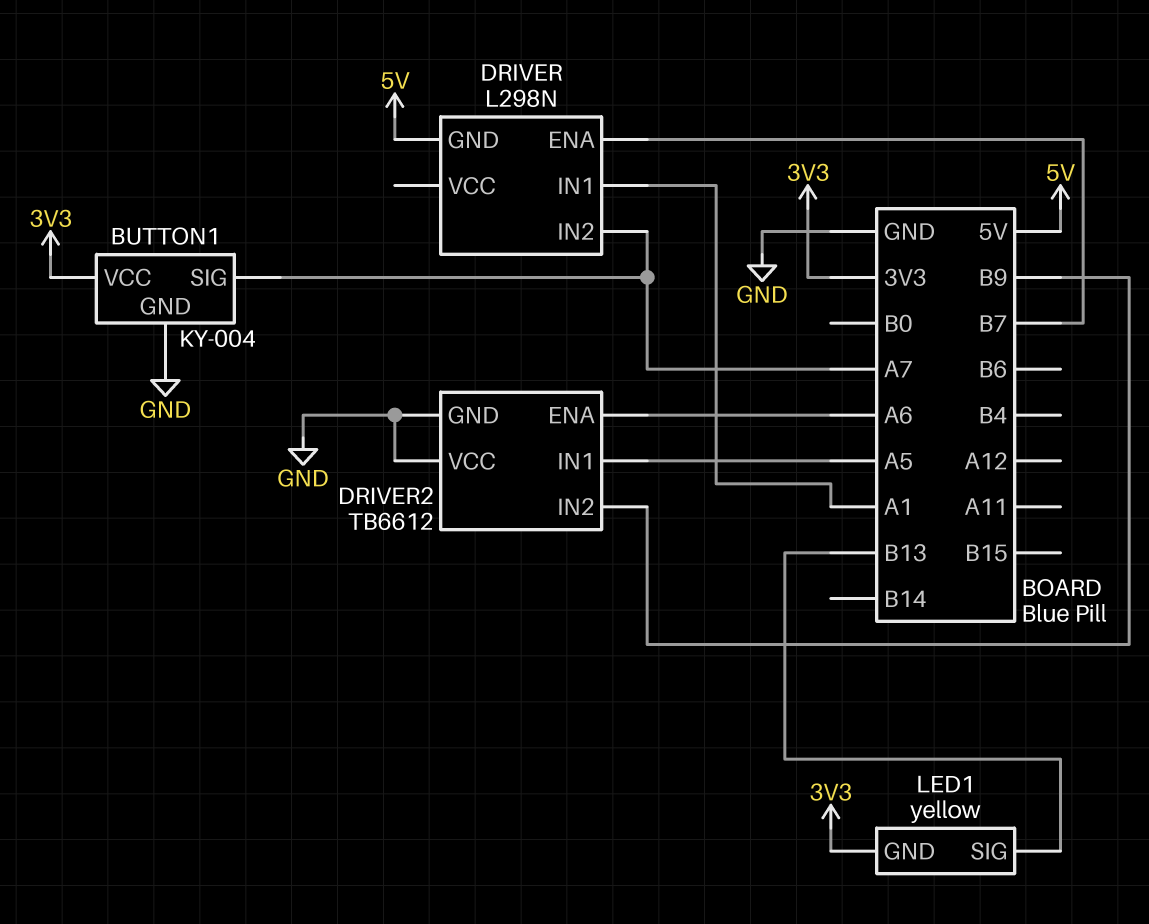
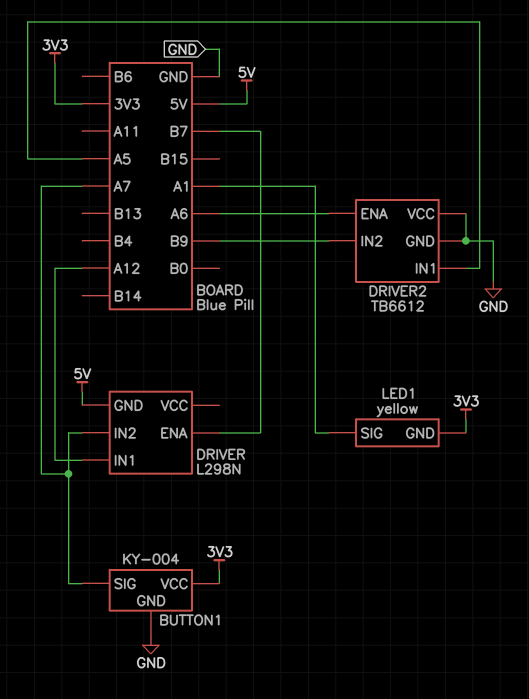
DRIVER pin IN1: A1 -> A12
LED1 pin SIG: B13 -> A1

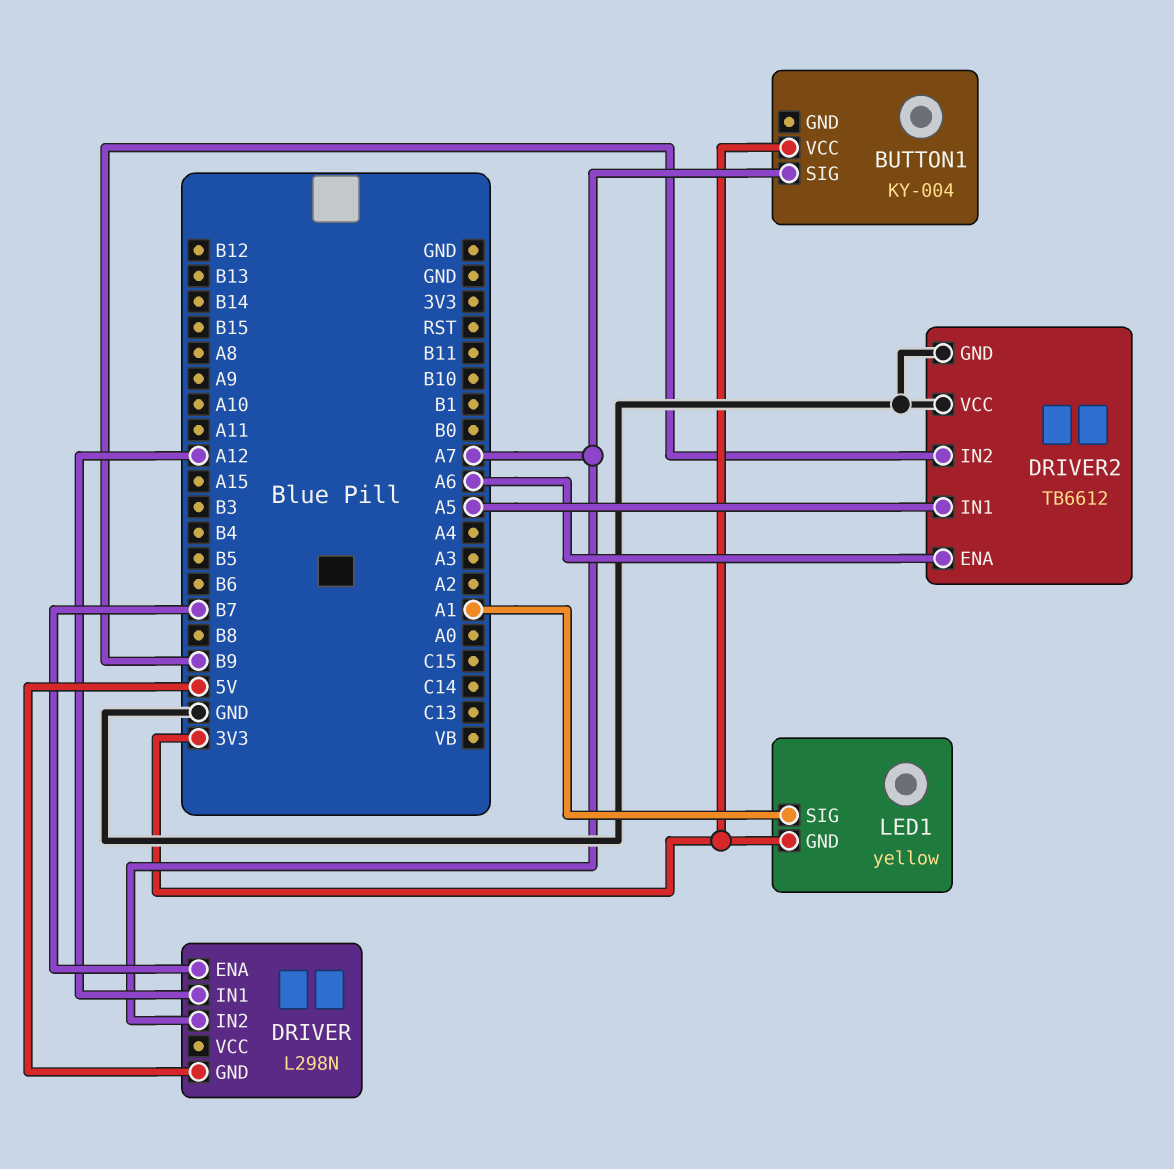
BUTTON1 pin GND: GND -> none

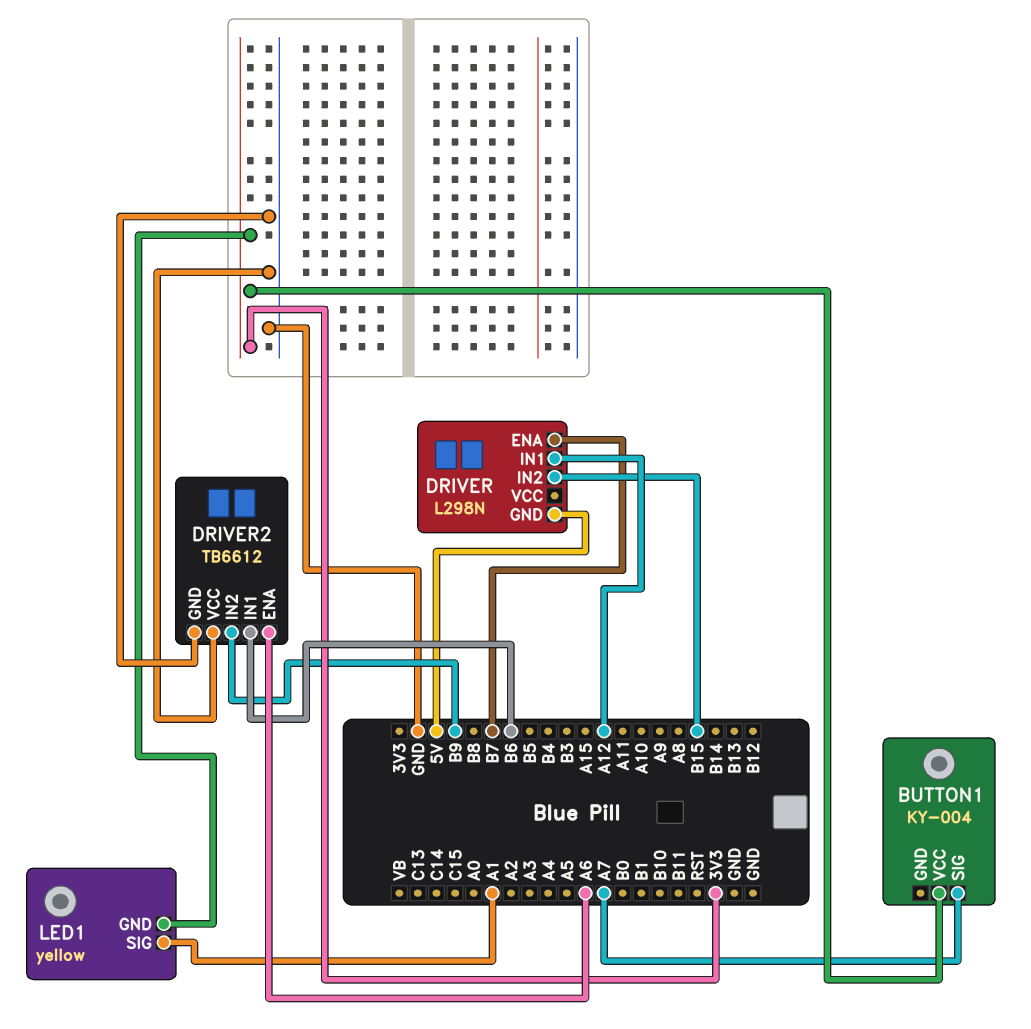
DRIVER pin IN2: A7 -> B15
DRIVER2 pin IN1: A5 -> B6

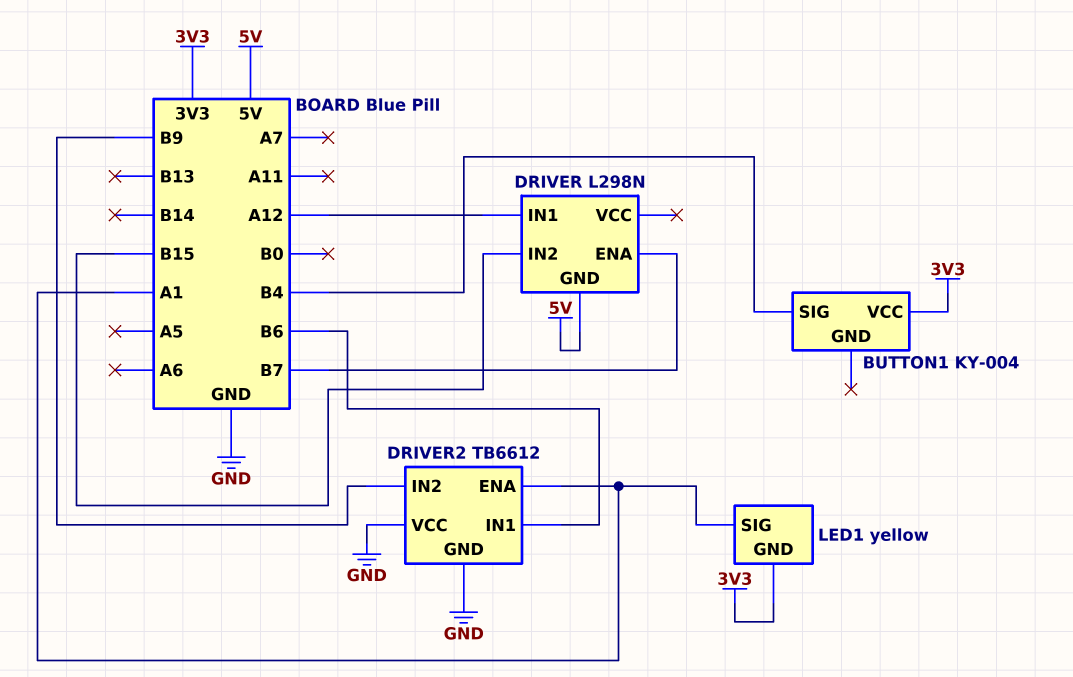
BUTTON1 pin SIG: A7 -> B4
DRIVER2 pin ENA: A6 -> A1

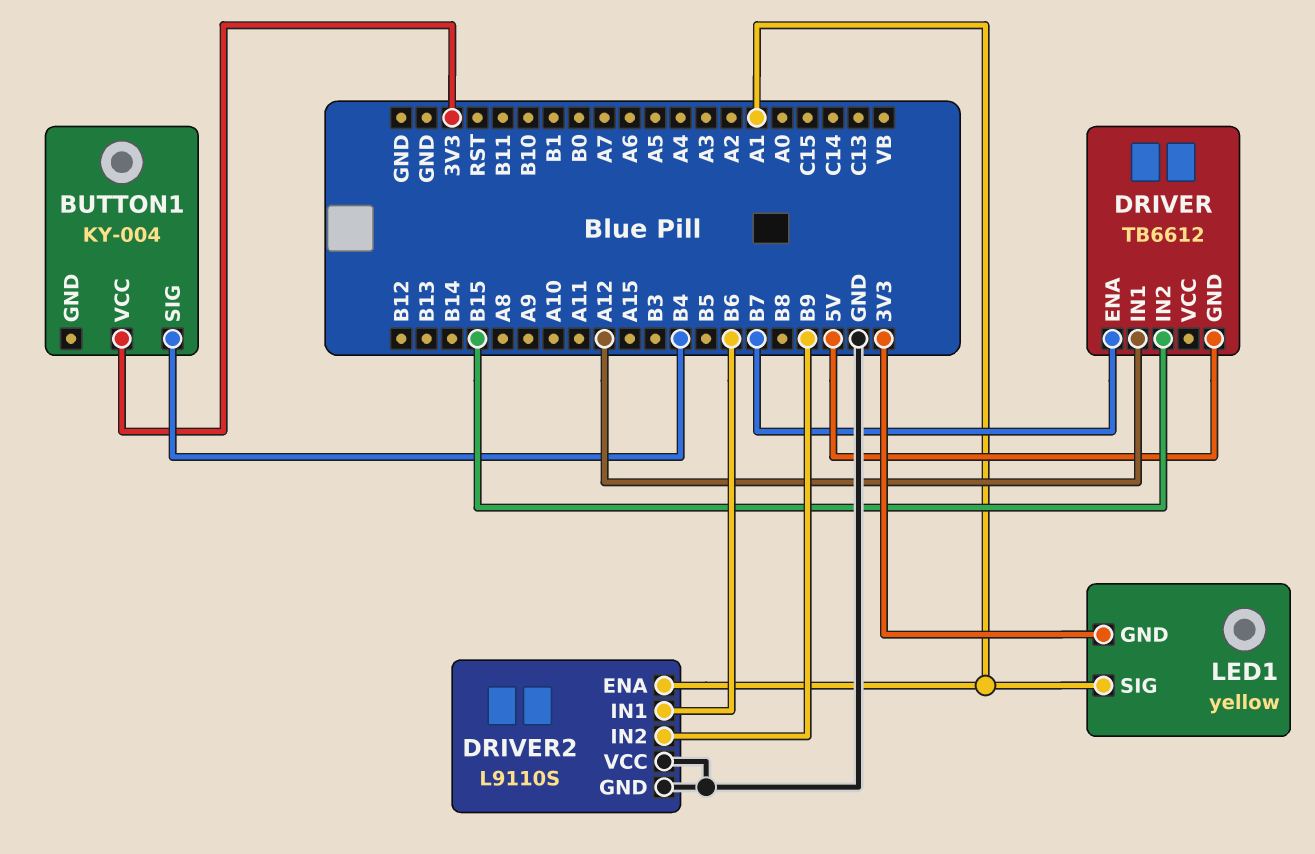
DRIVER: L298N -> TB6612
DRIVER2: TB6612 -> L9110S

